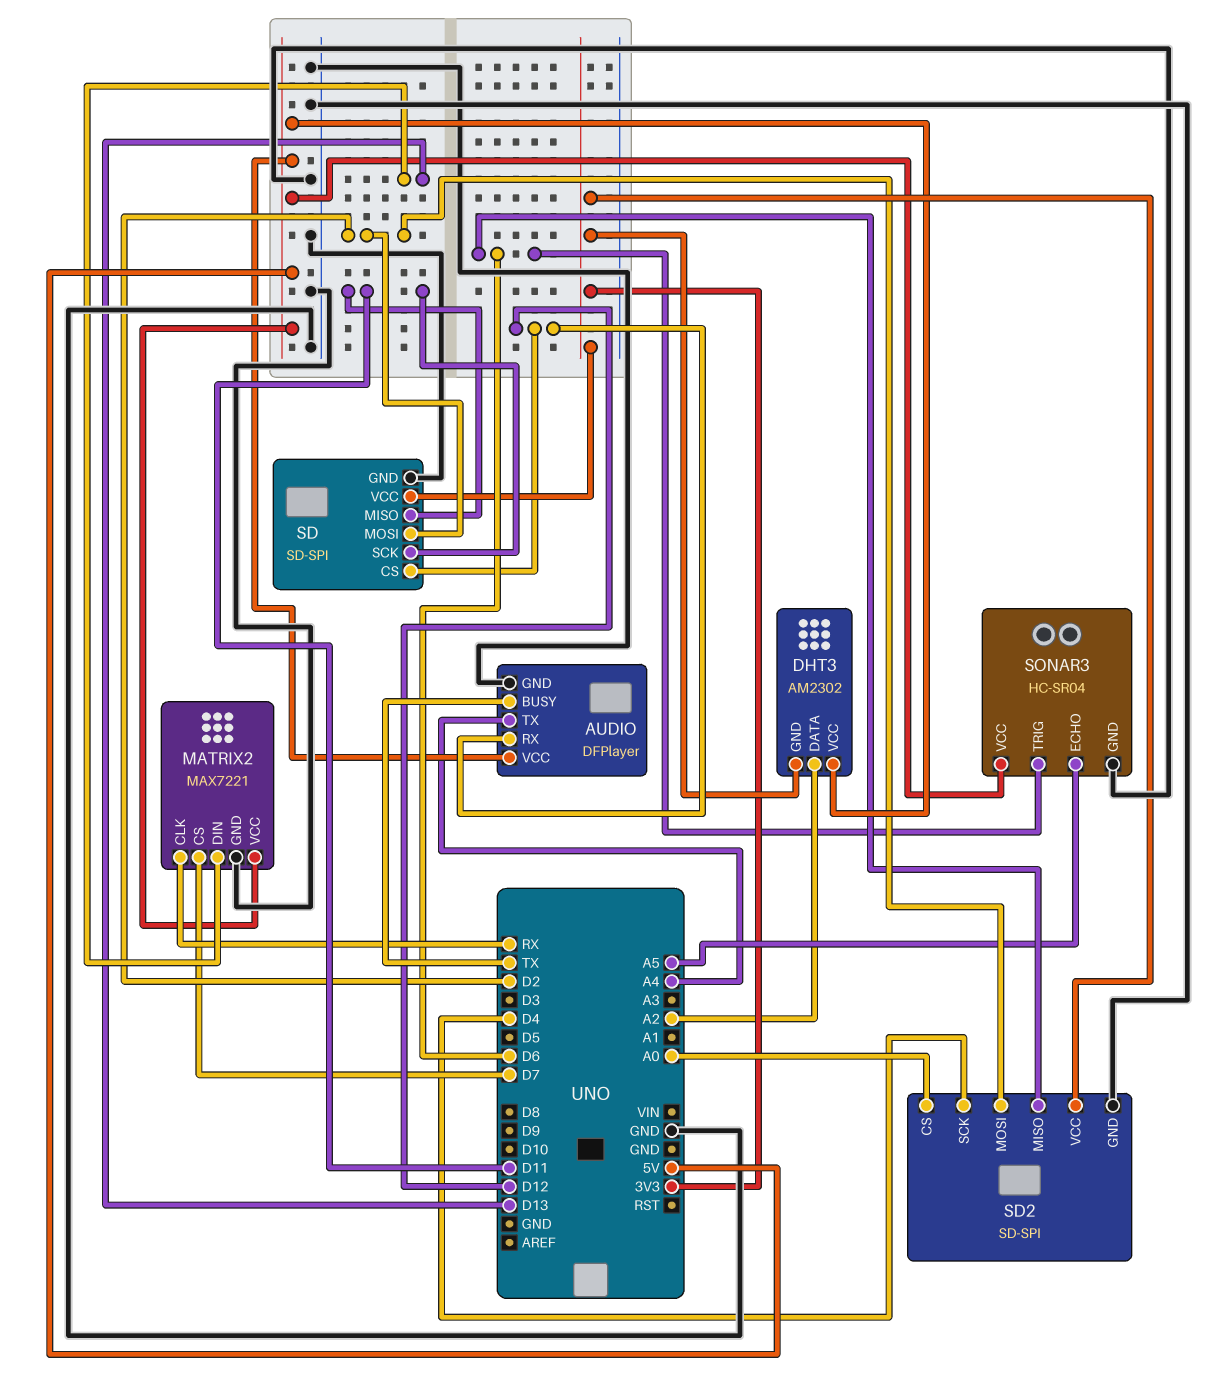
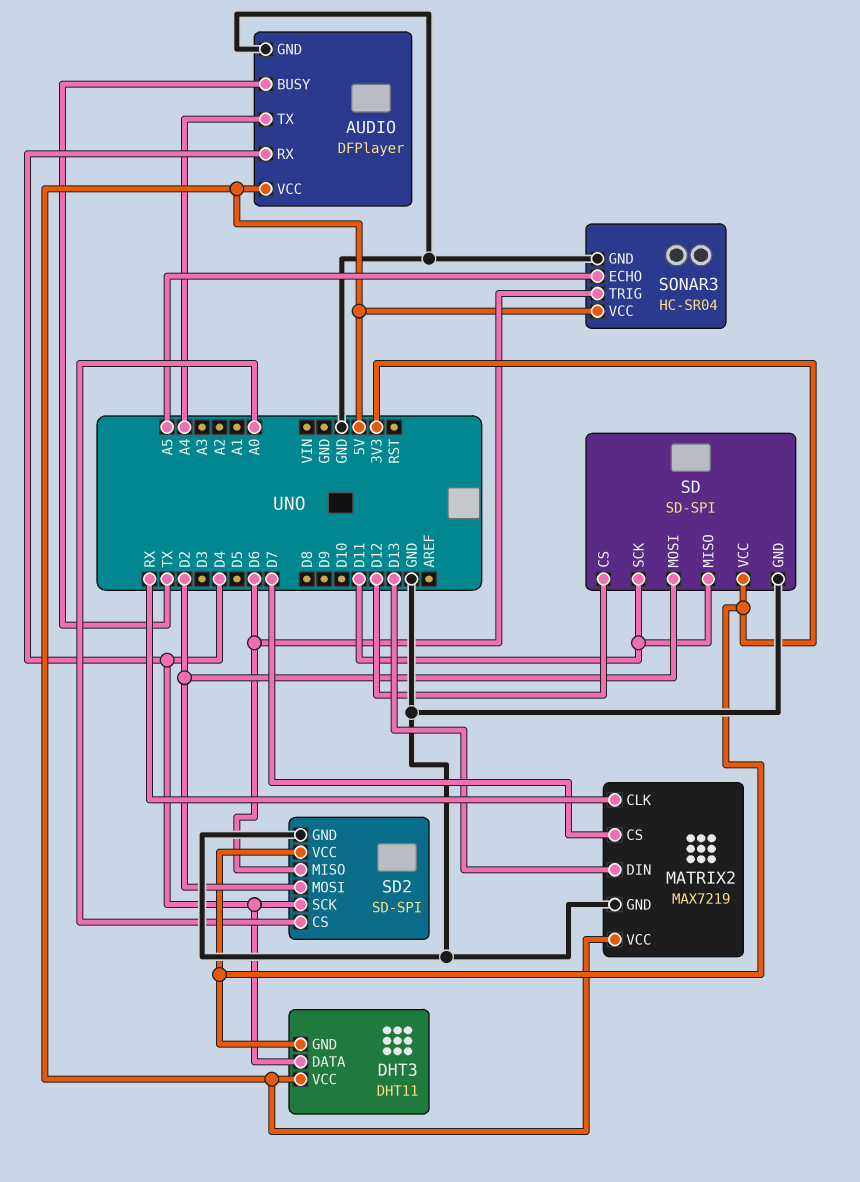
AUDIO pin RX: D12 -> D4
DHT3: AM2302 -> DHT11
DHT3 pin DATA: A2 -> D4
MATRIX2: MAX7221 -> MAX7219

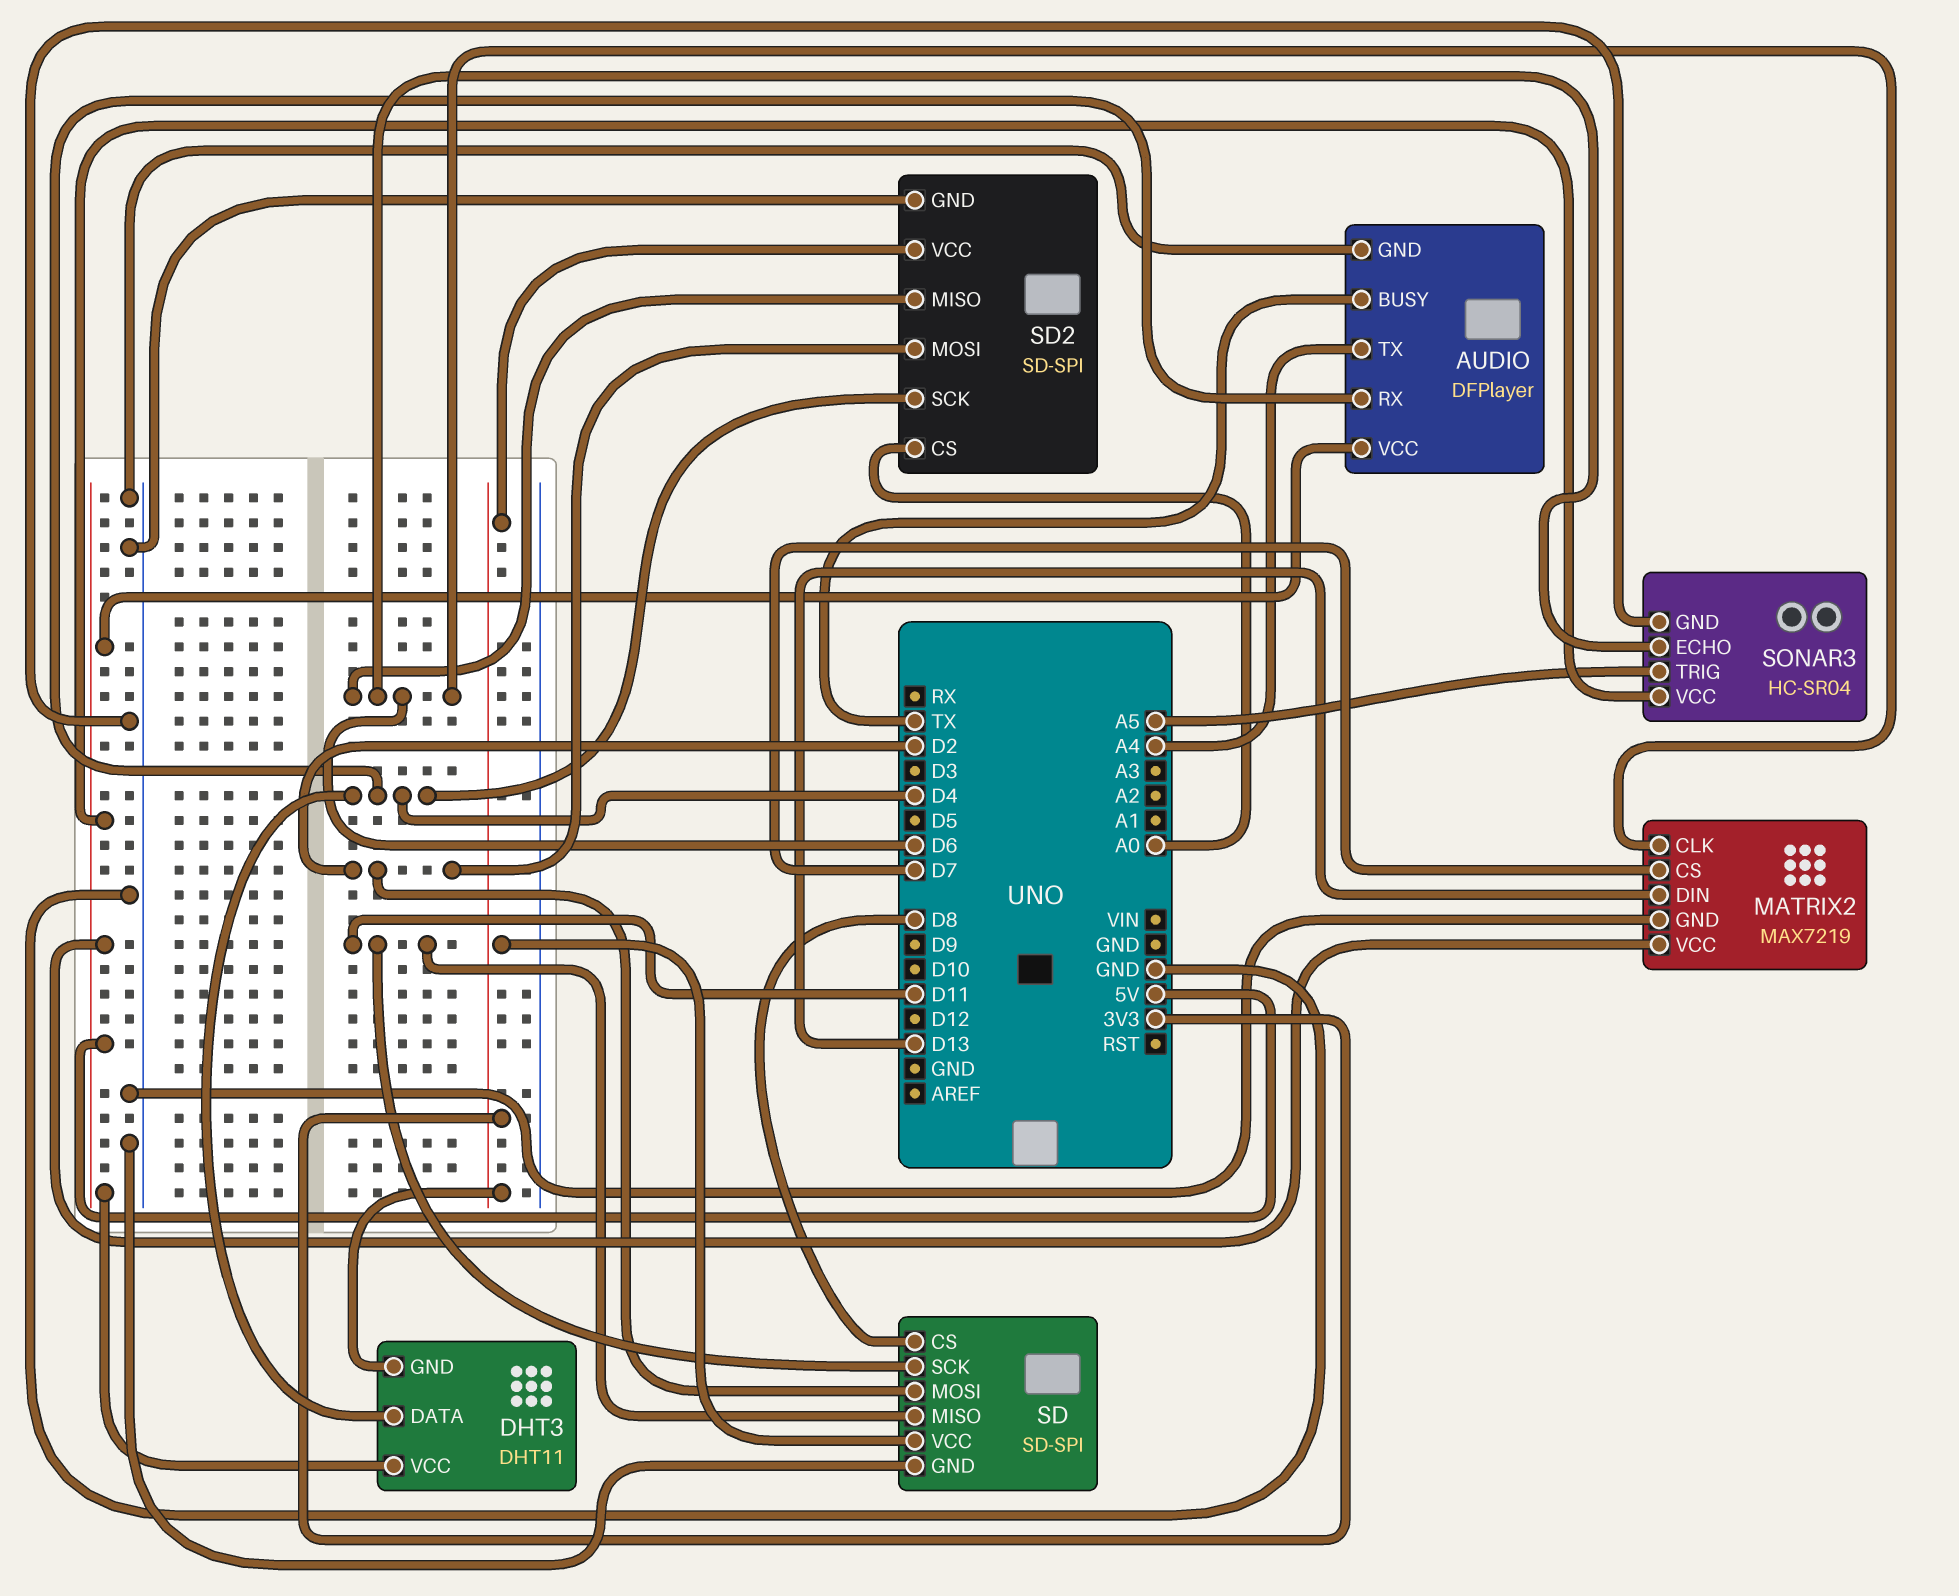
MATRIX2 pin CLK: RX -> D6
SD pin CS: D12 -> D8
SONAR3 pin ECHO: A5 -> D6
SONAR3 pin TRIG: D6 -> A5

